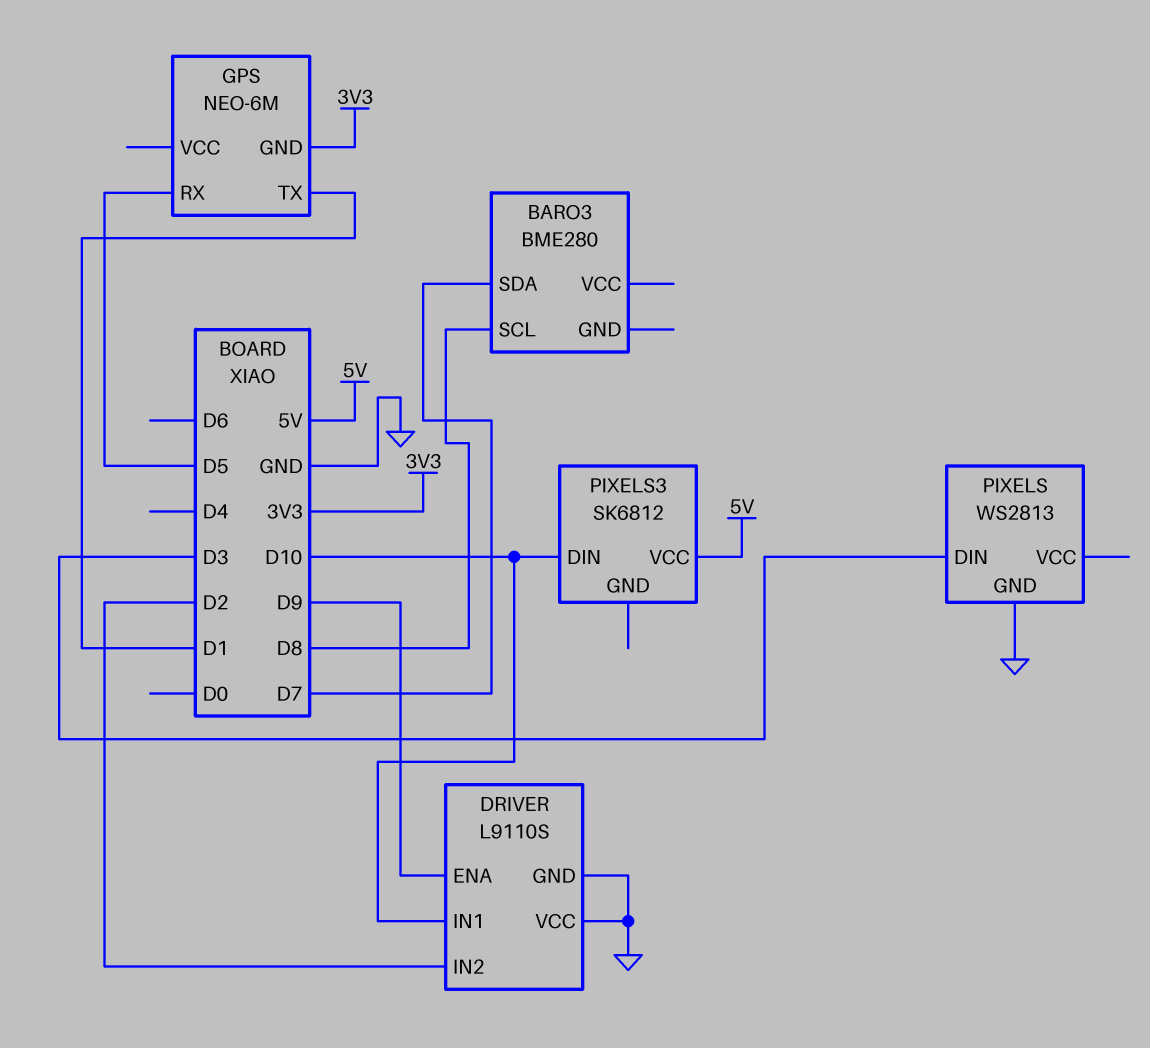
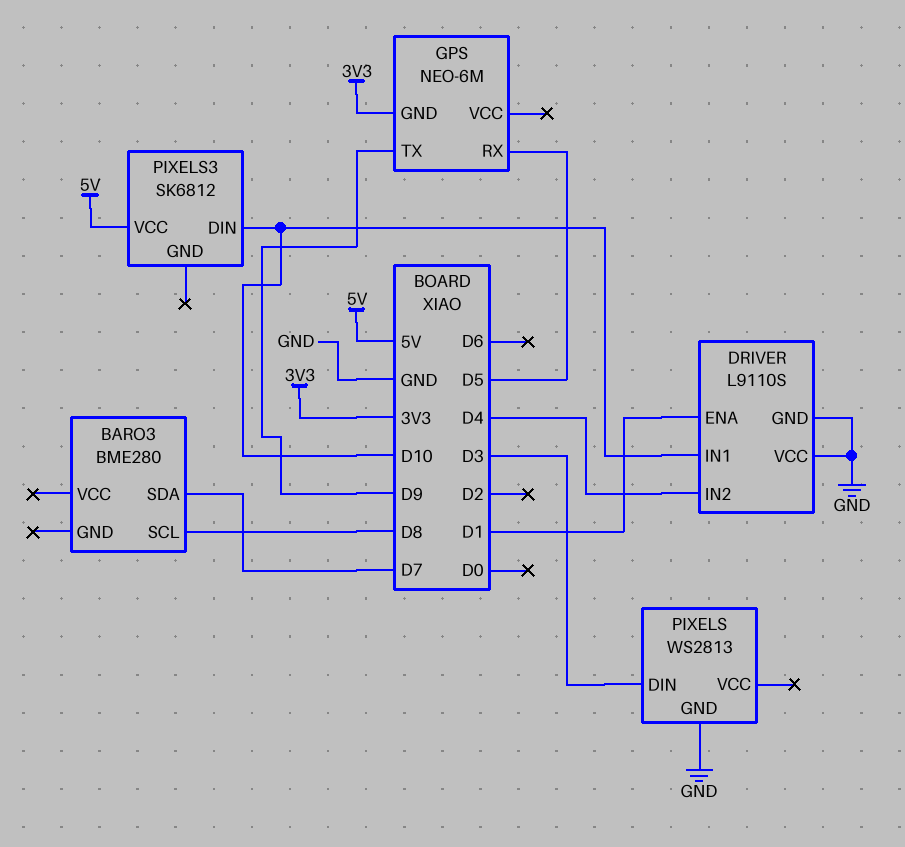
DRIVER pin ENA: D9 -> D1
DRIVER pin IN2: D2 -> D4
GPS pin TX: D1 -> D9

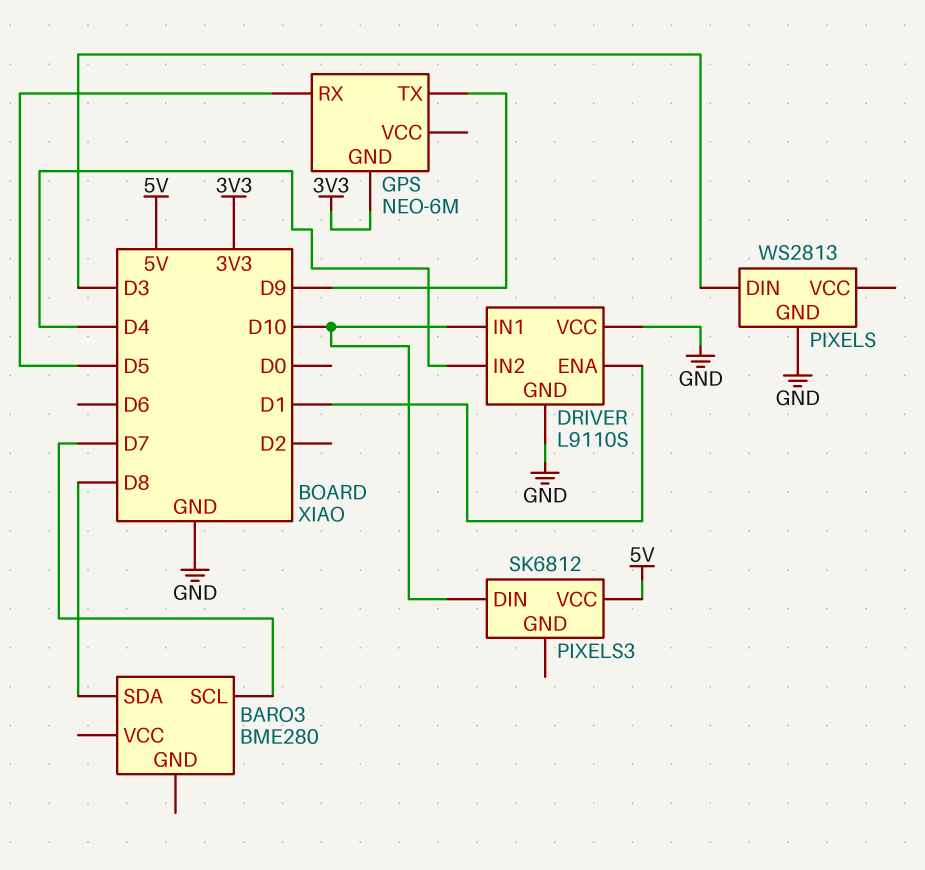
BARO3 pin SCL: D8 -> D7
BARO3 pin SDA: D7 -> D8

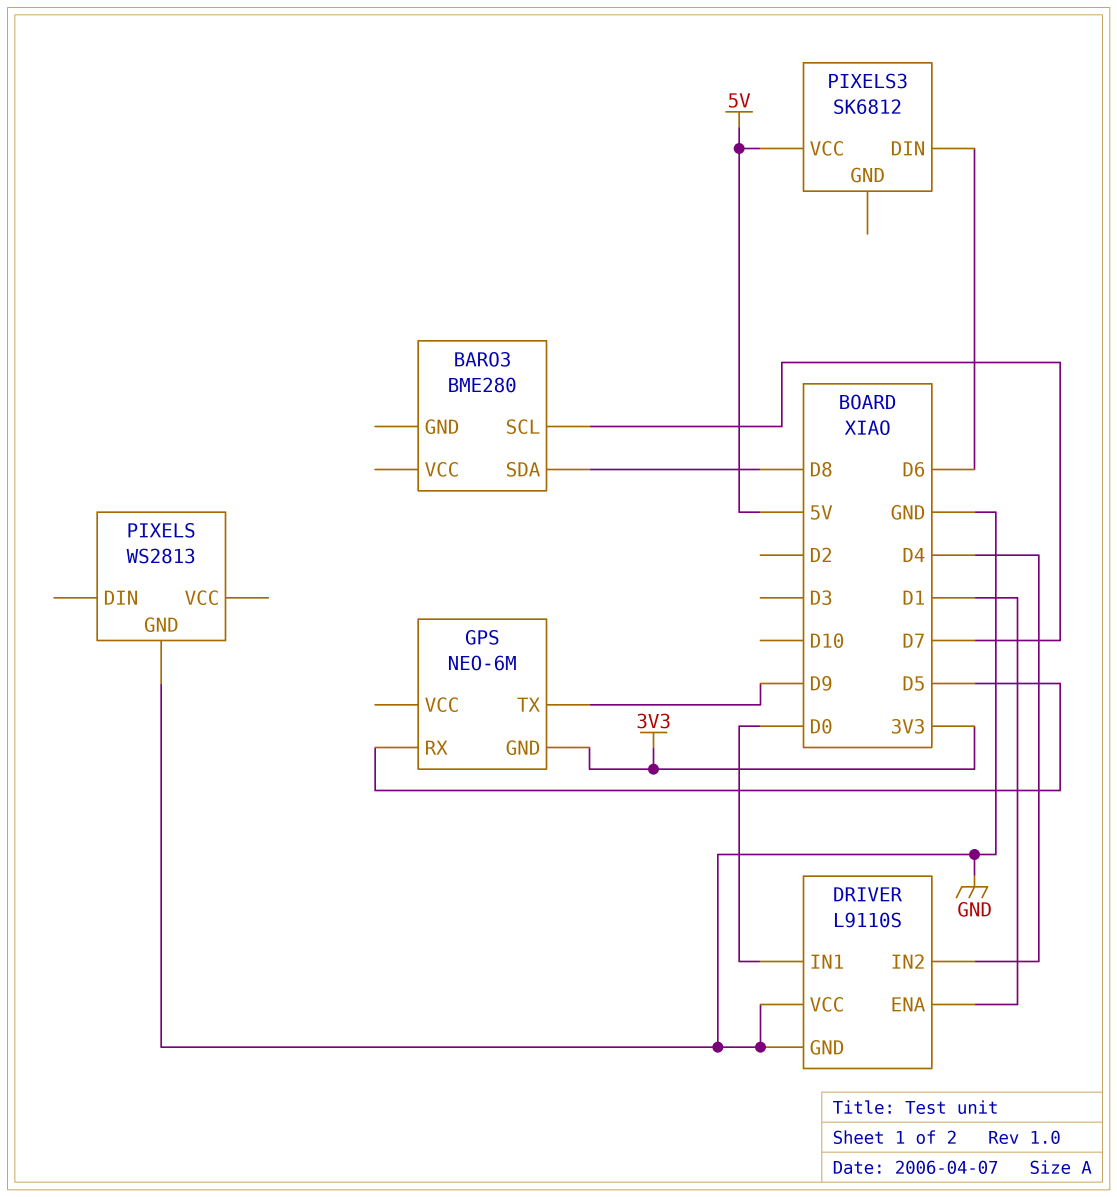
DRIVER pin IN1: D10 -> D0
PIXELS pin DIN: D3 -> none
PIXELS3 pin DIN: D10 -> D6

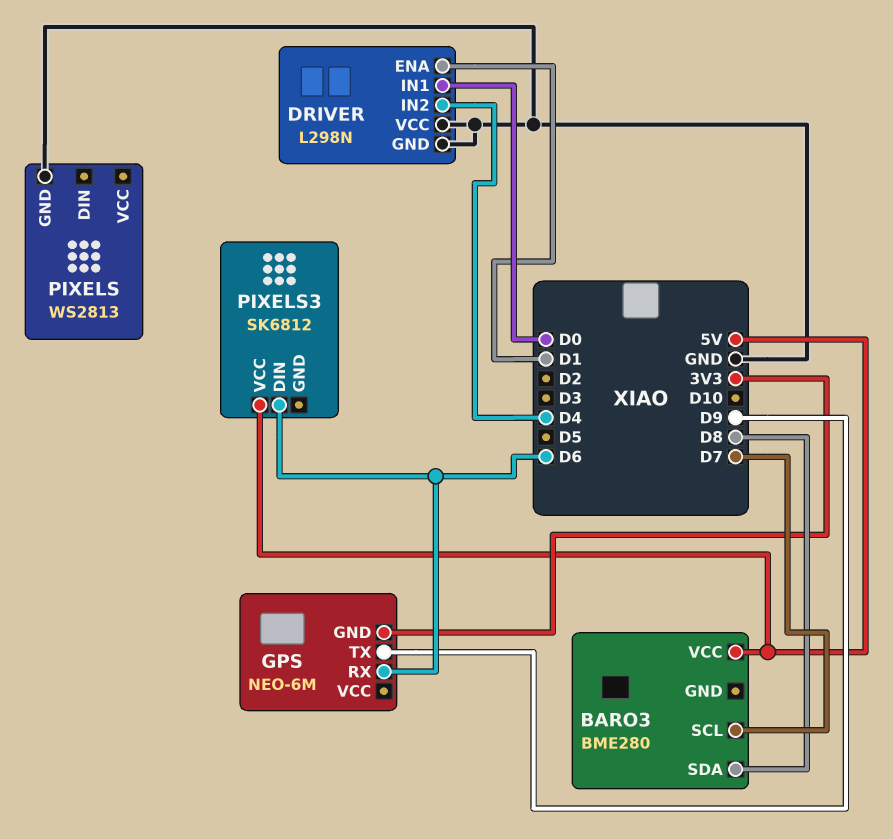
BARO3 pin VCC: none -> 5V
DRIVER: L9110S -> L298N
GPS pin RX: D5 -> D6

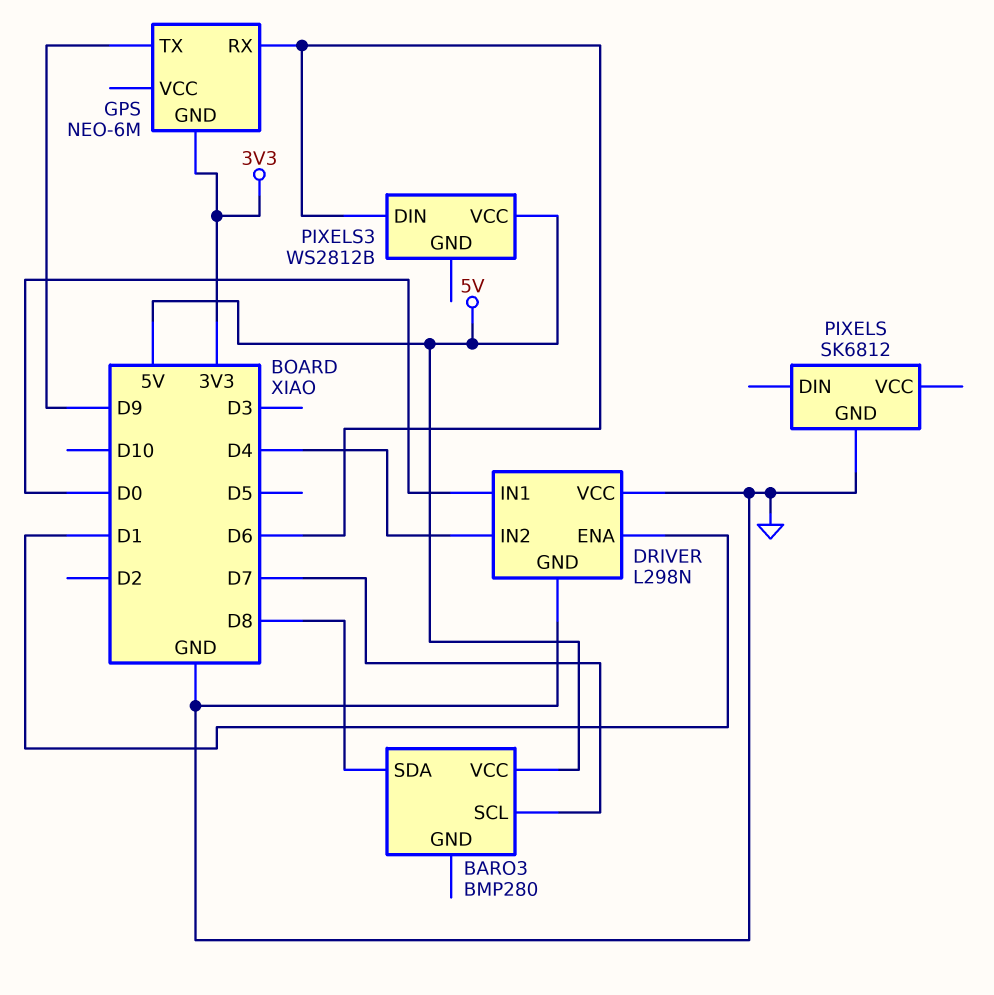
BARO3: BME280 -> BMP280
PIXELS: WS2813 -> SK6812
PIXELS3: SK6812 -> WS2812B

